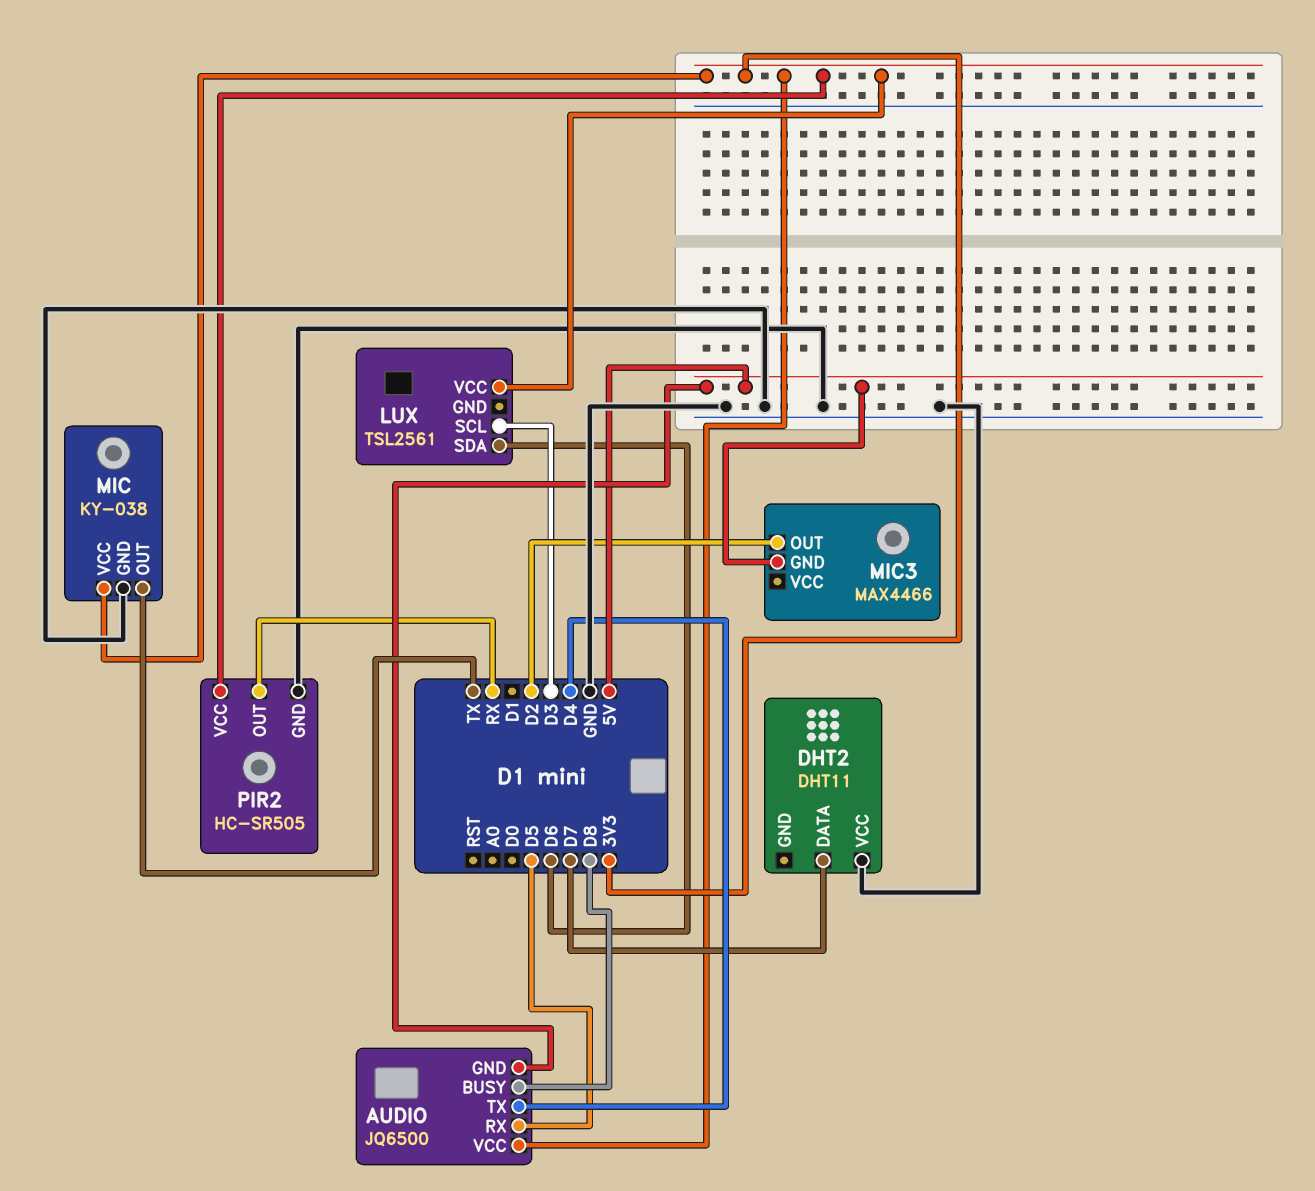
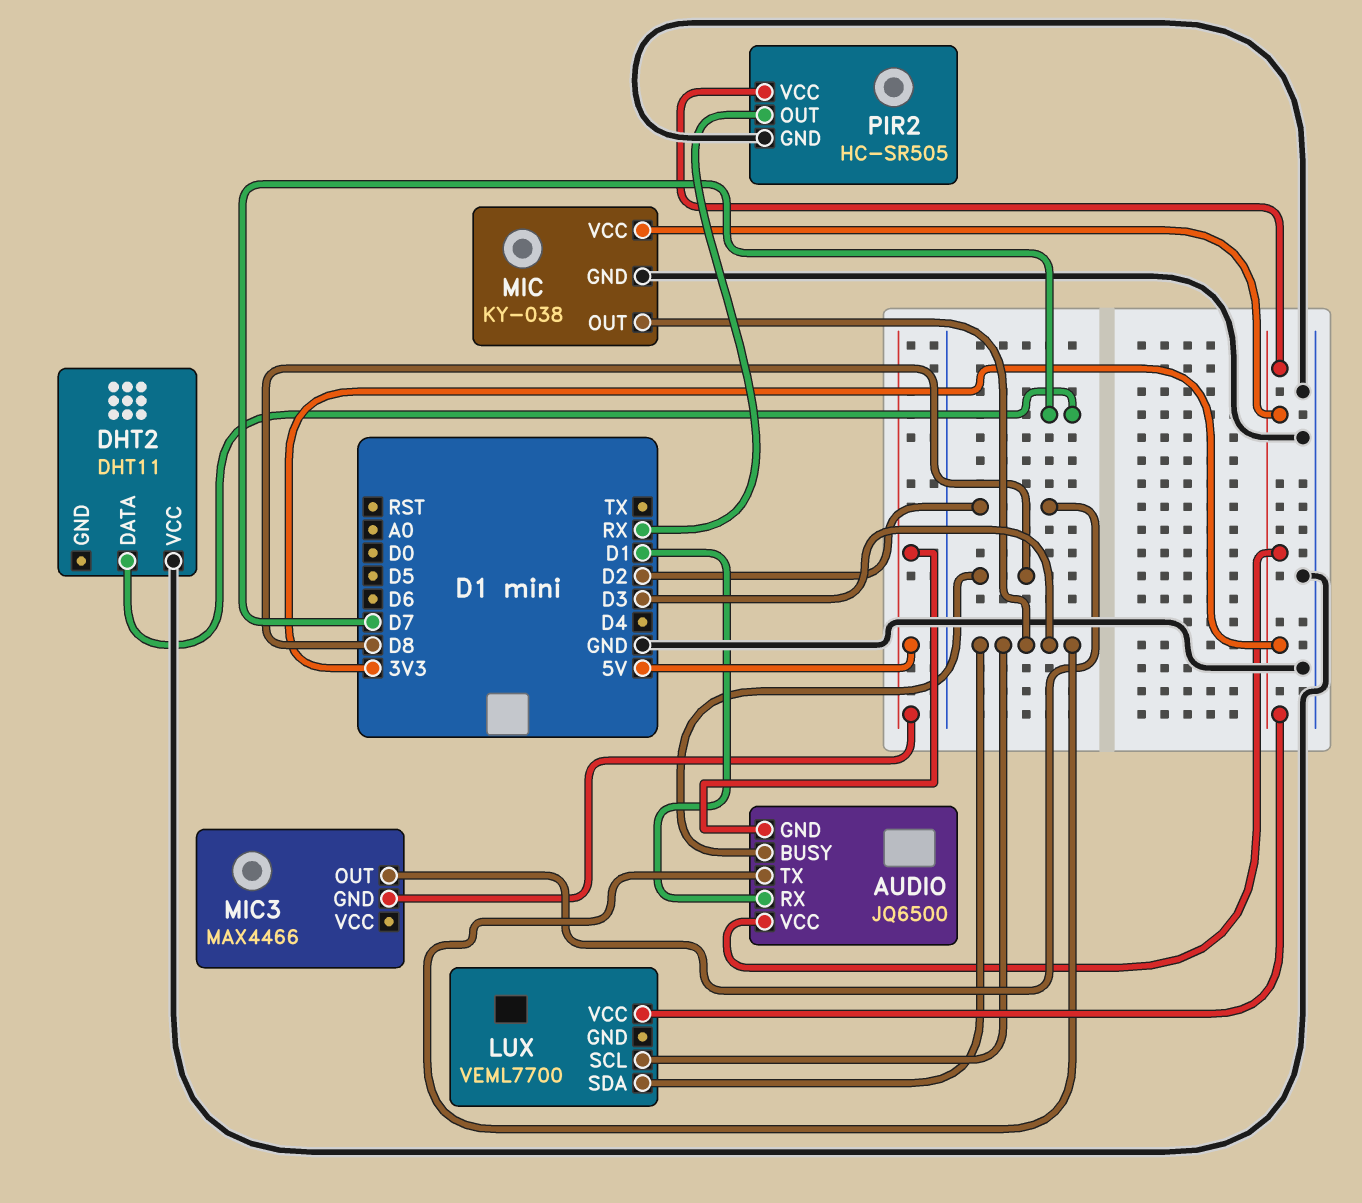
AUDIO pin RX: D5 -> D1
AUDIO pin TX: D4 -> D3
LUX: TSL2561 -> VEML7700
LUX pin SDA: D6 -> D3
MIC pin OUT: TX -> D3

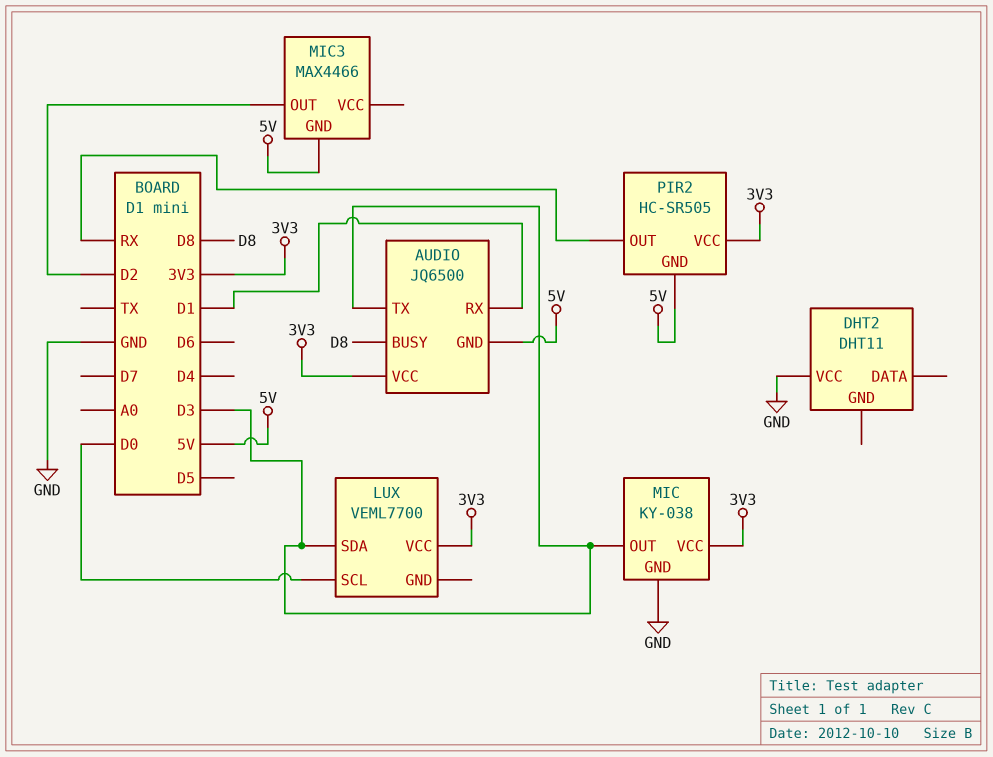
DHT2 pin DATA: D7 -> none
LUX pin SCL: D3 -> D0
PIR2 pin GND: GND -> 5V

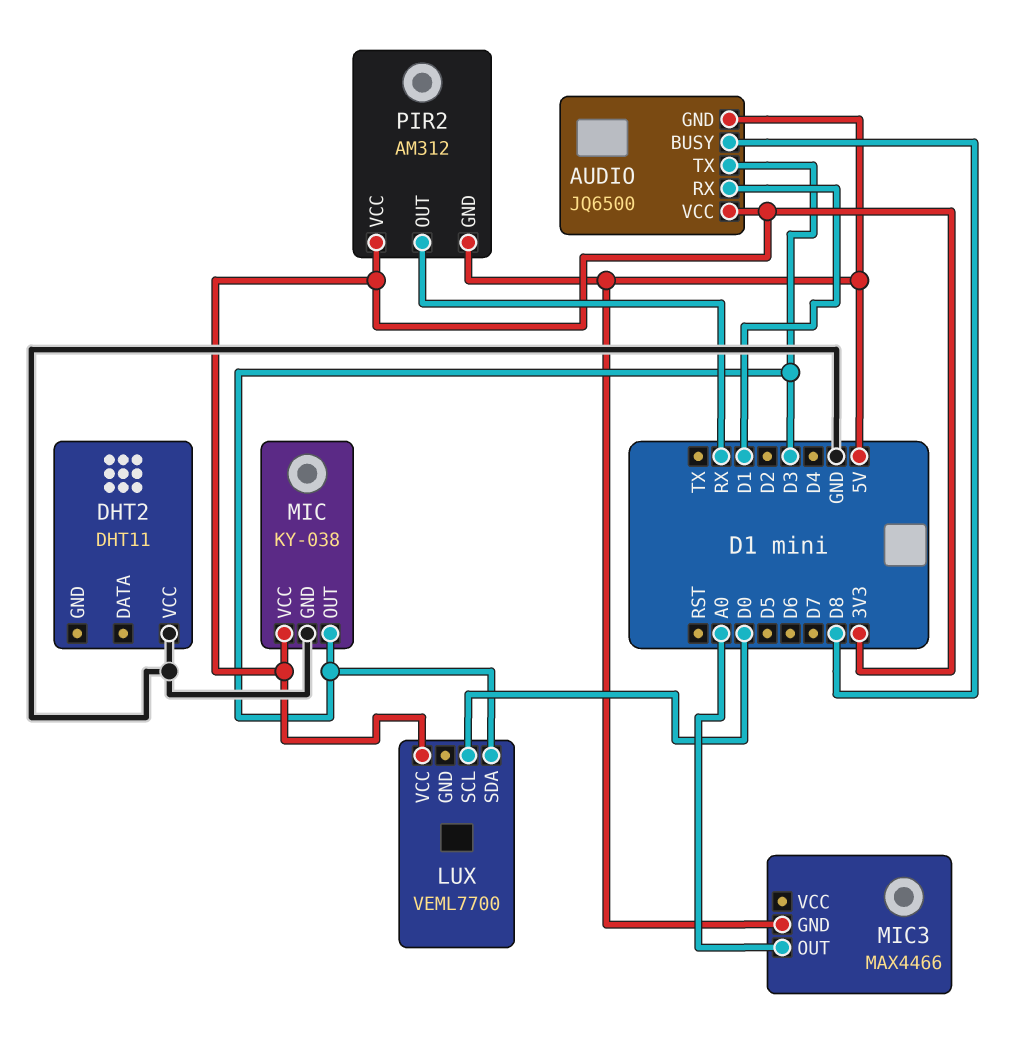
MIC3 pin OUT: D2 -> A0
PIR2: HC-SR505 -> AM312

